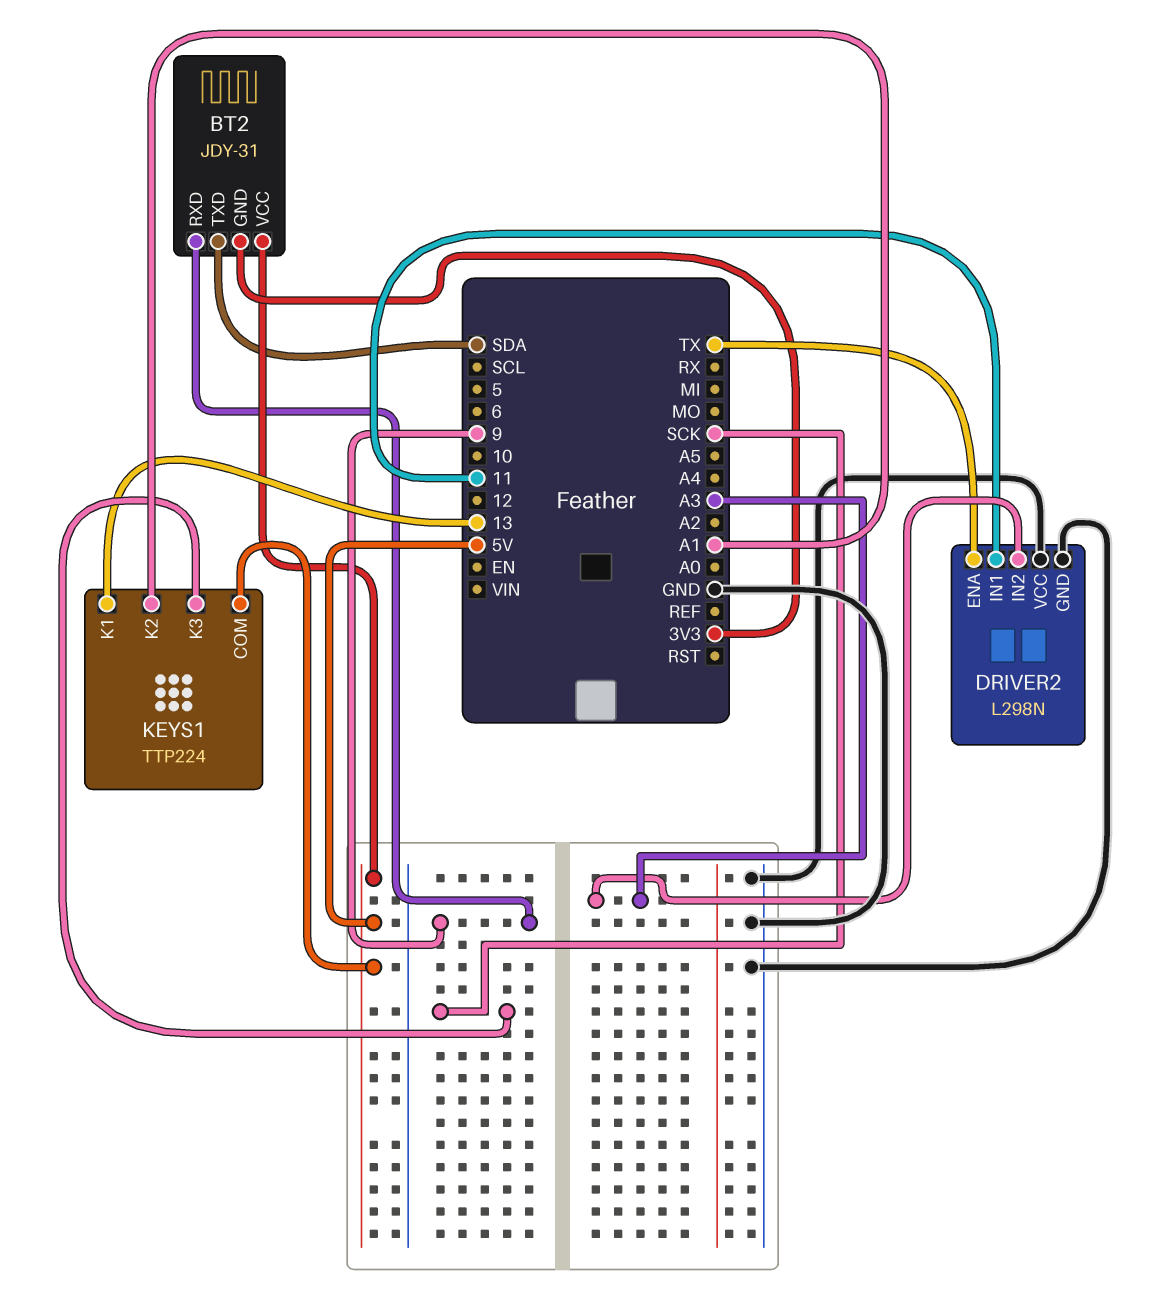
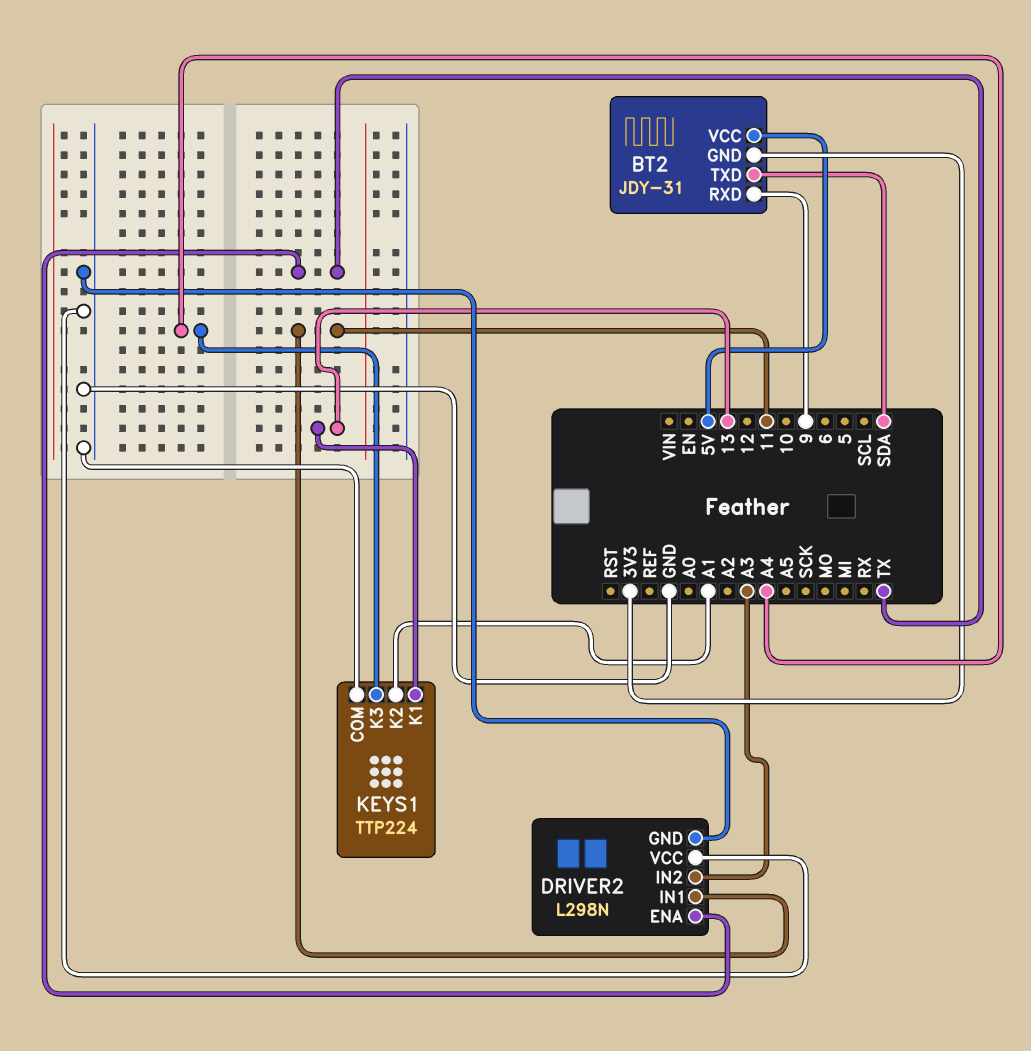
KEYS1 pin COM: 5V -> GND
KEYS1 pin K3: SCK -> A4

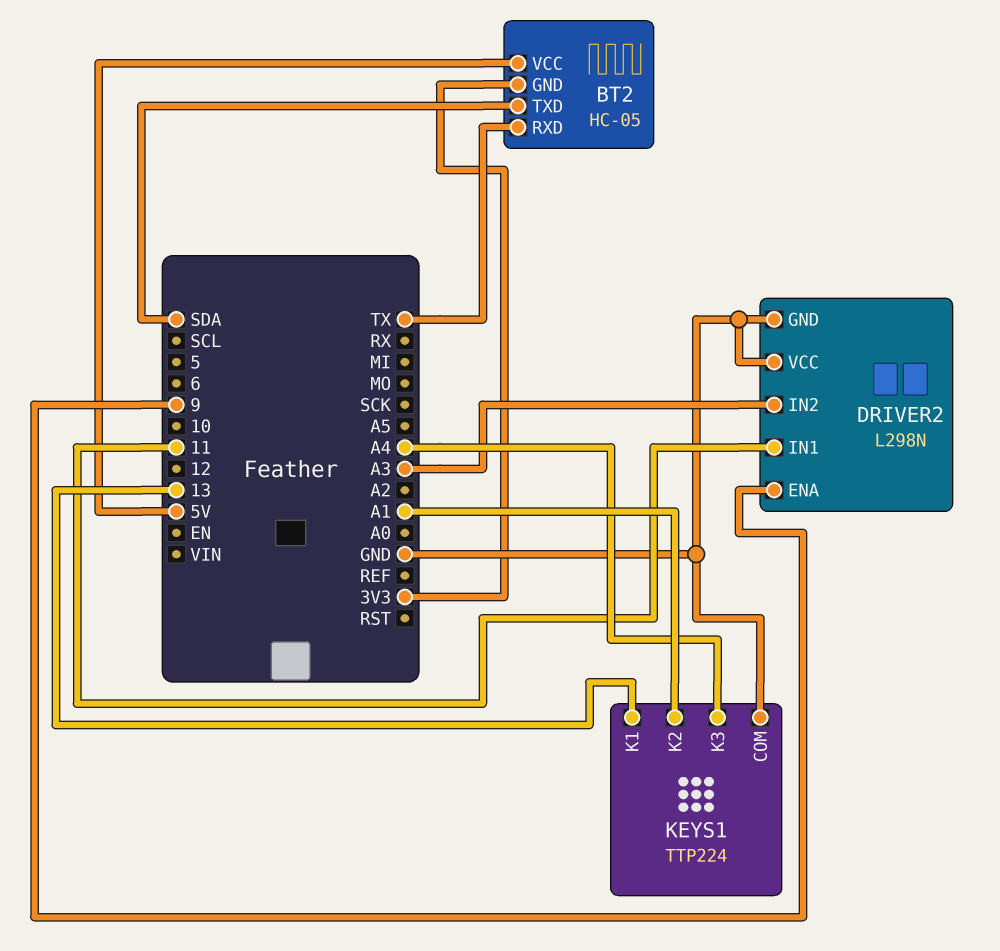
BT2: JDY-31 -> HC-05
BT2 pin RXD: 9 -> TX
DRIVER2 pin ENA: TX -> 9

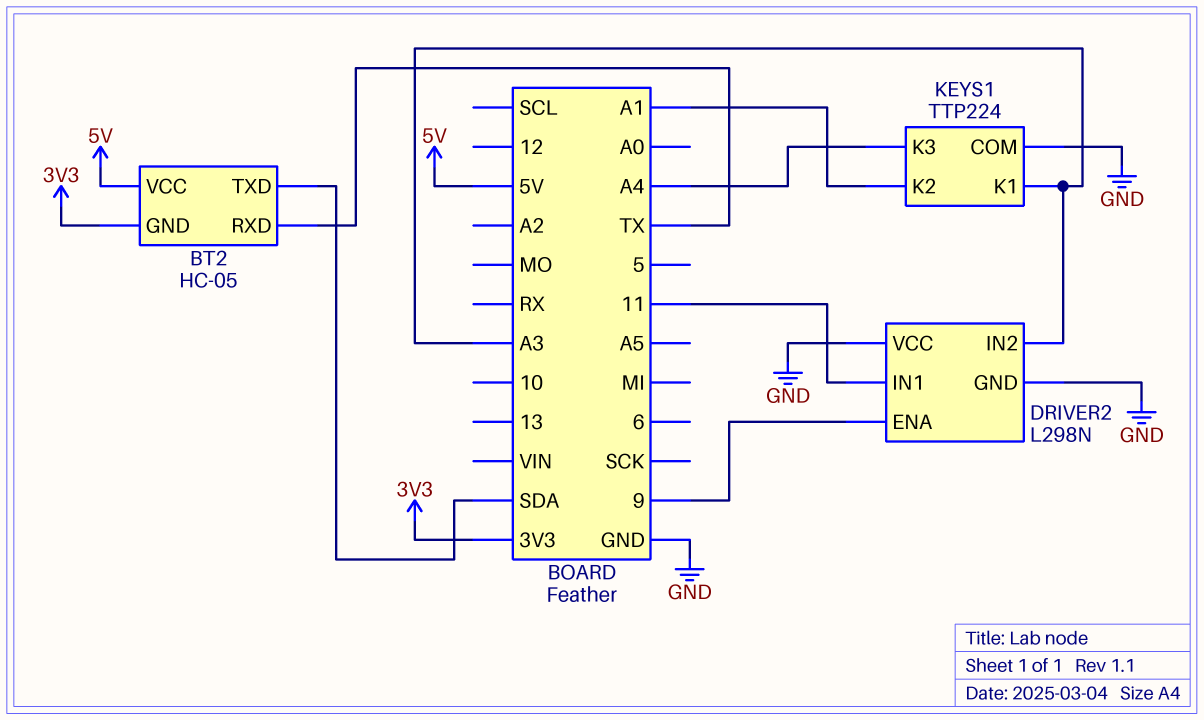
KEYS1 pin K1: 13 -> A3

